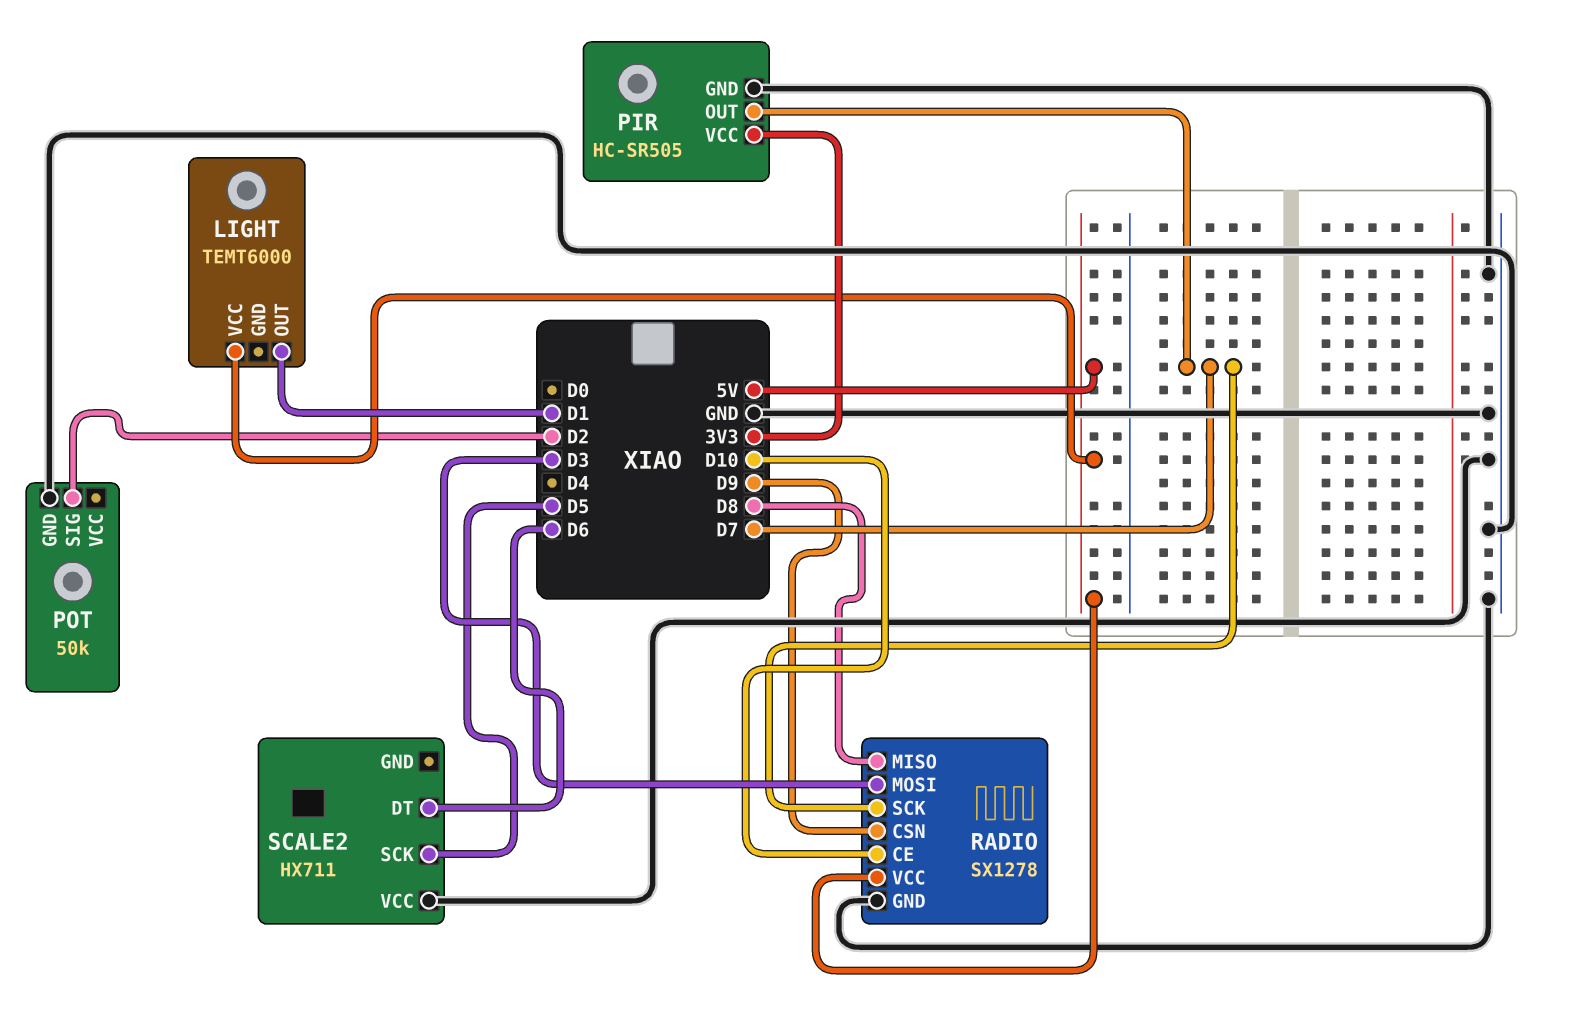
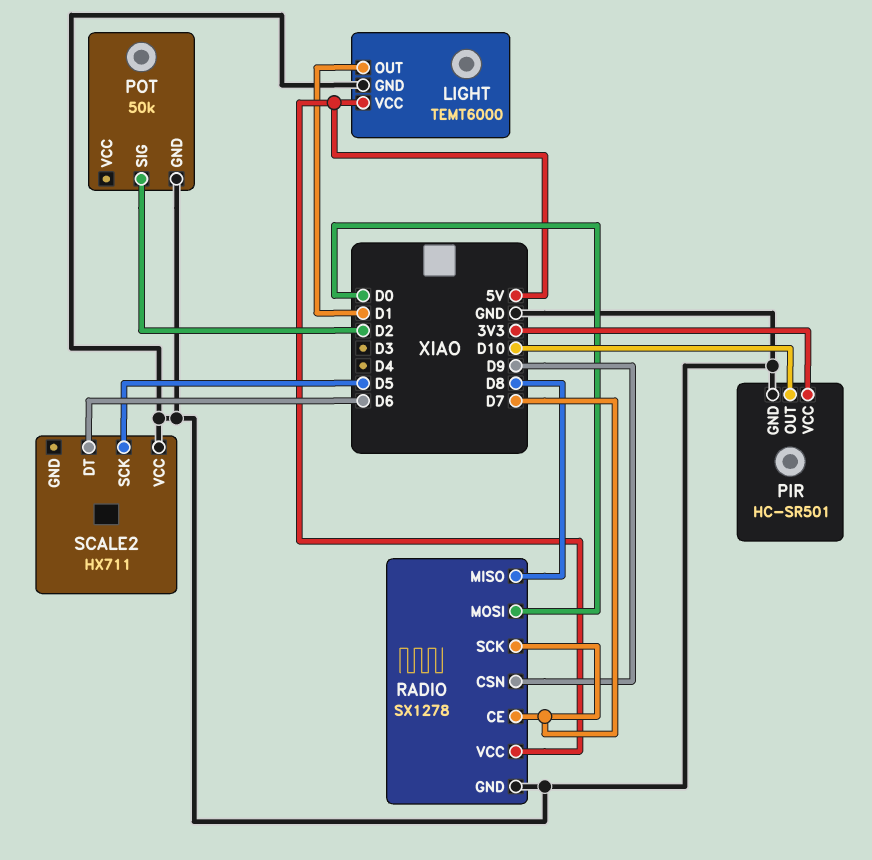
LIGHT pin GND: none -> GND
PIR: HC-SR505 -> HC-SR501
PIR pin OUT: D7 -> D10
RADIO pin CE: D10 -> D7
RADIO pin MOSI: D3 -> D0

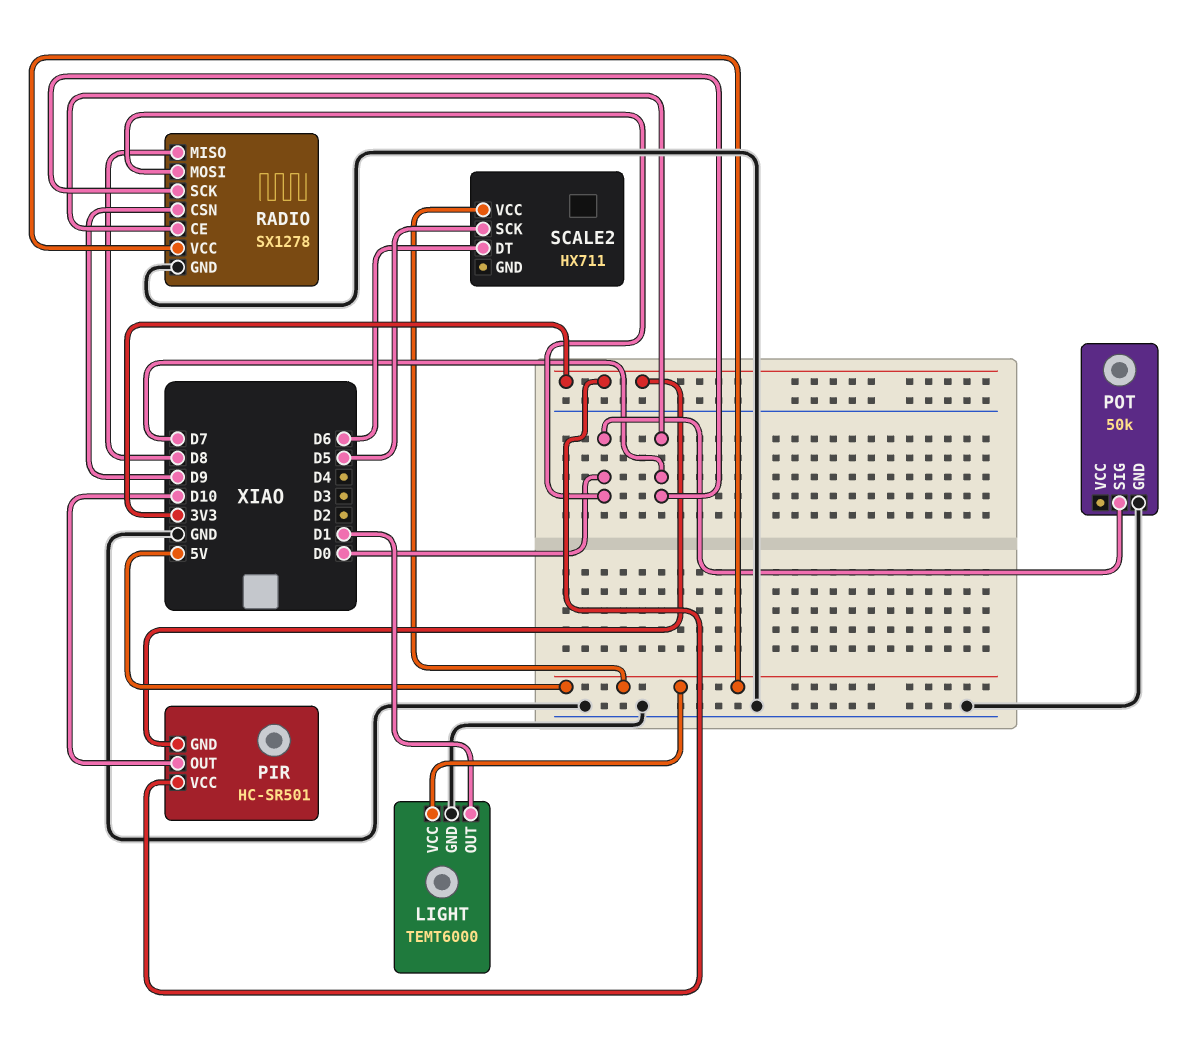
PIR pin GND: GND -> 3V3
POT pin SIG: D2 -> D0
SCALE2 pin VCC: GND -> 5V

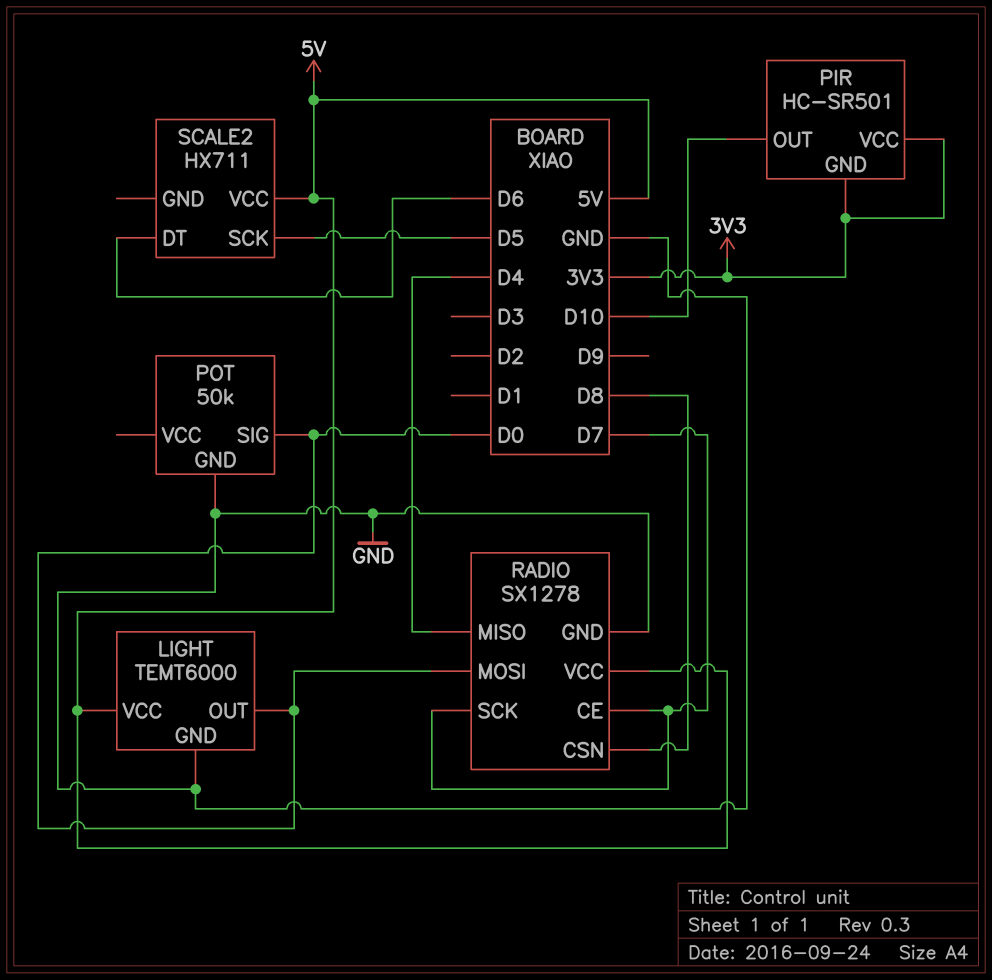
LIGHT pin OUT: D1 -> D0
RADIO pin CSN: D9 -> D8
RADIO pin MISO: D8 -> D4

